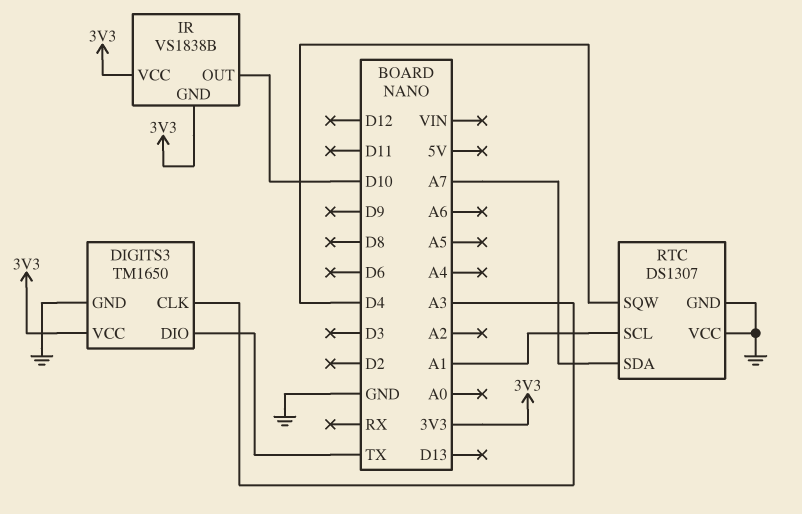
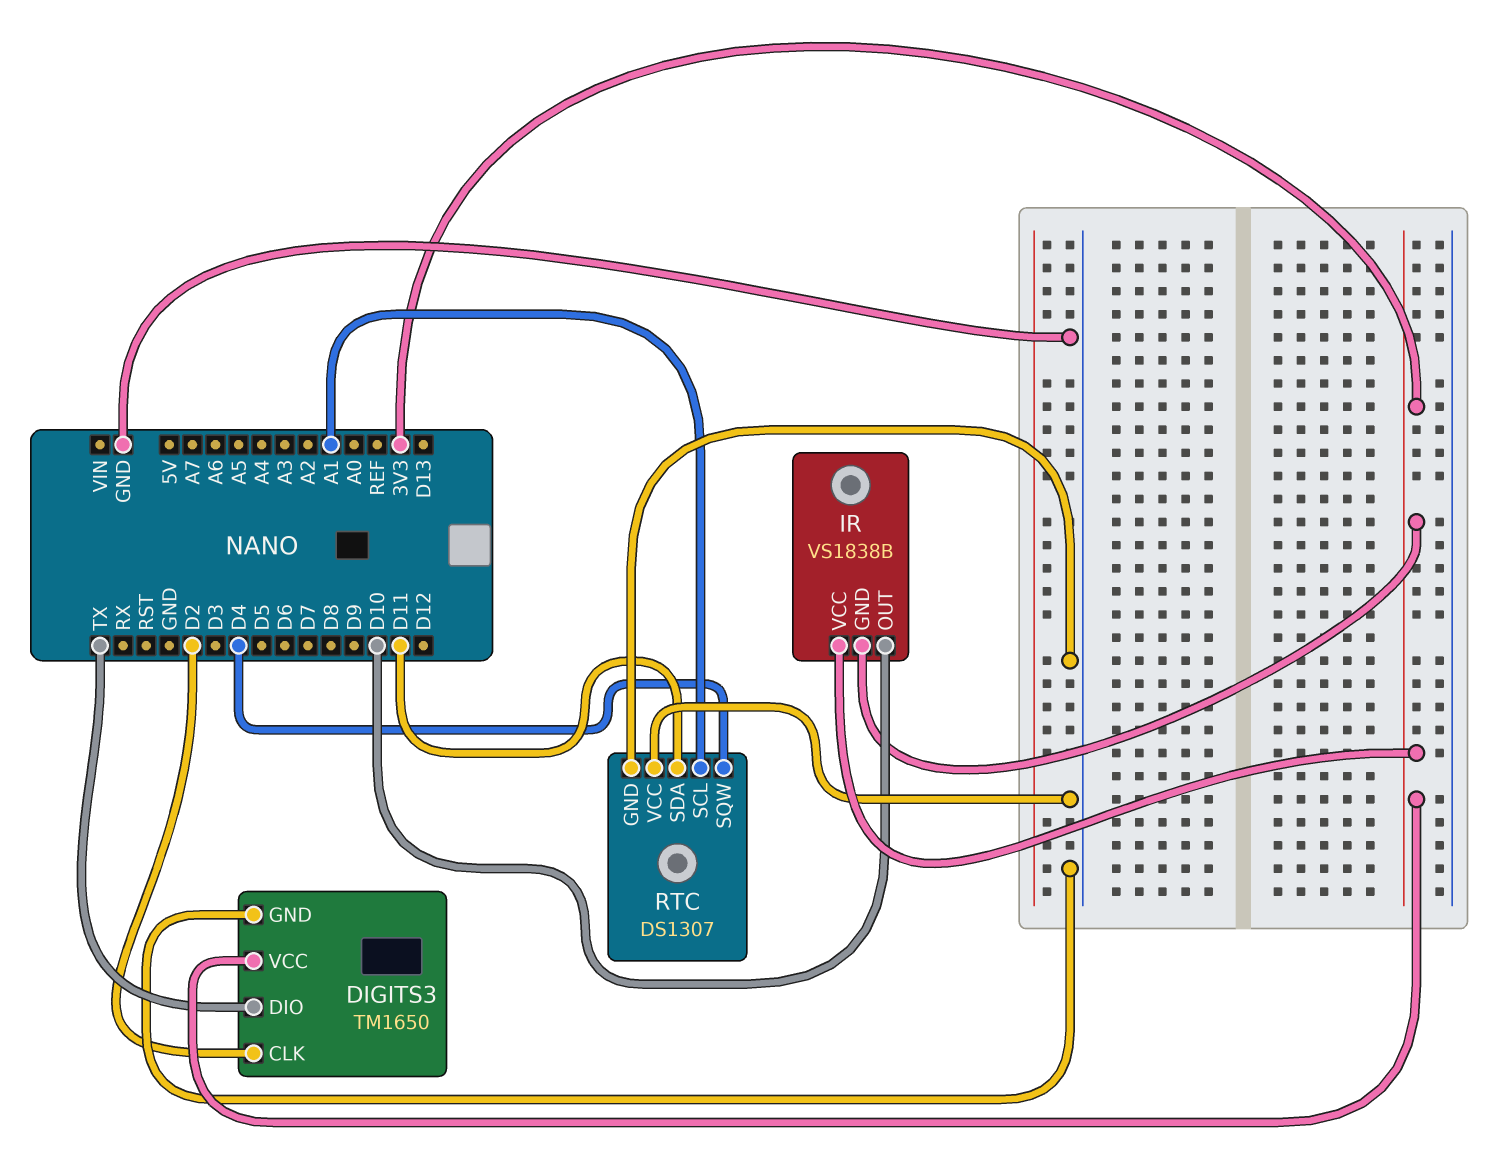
DIGITS3 pin CLK: A3 -> D2
RTC pin SDA: A7 -> D11

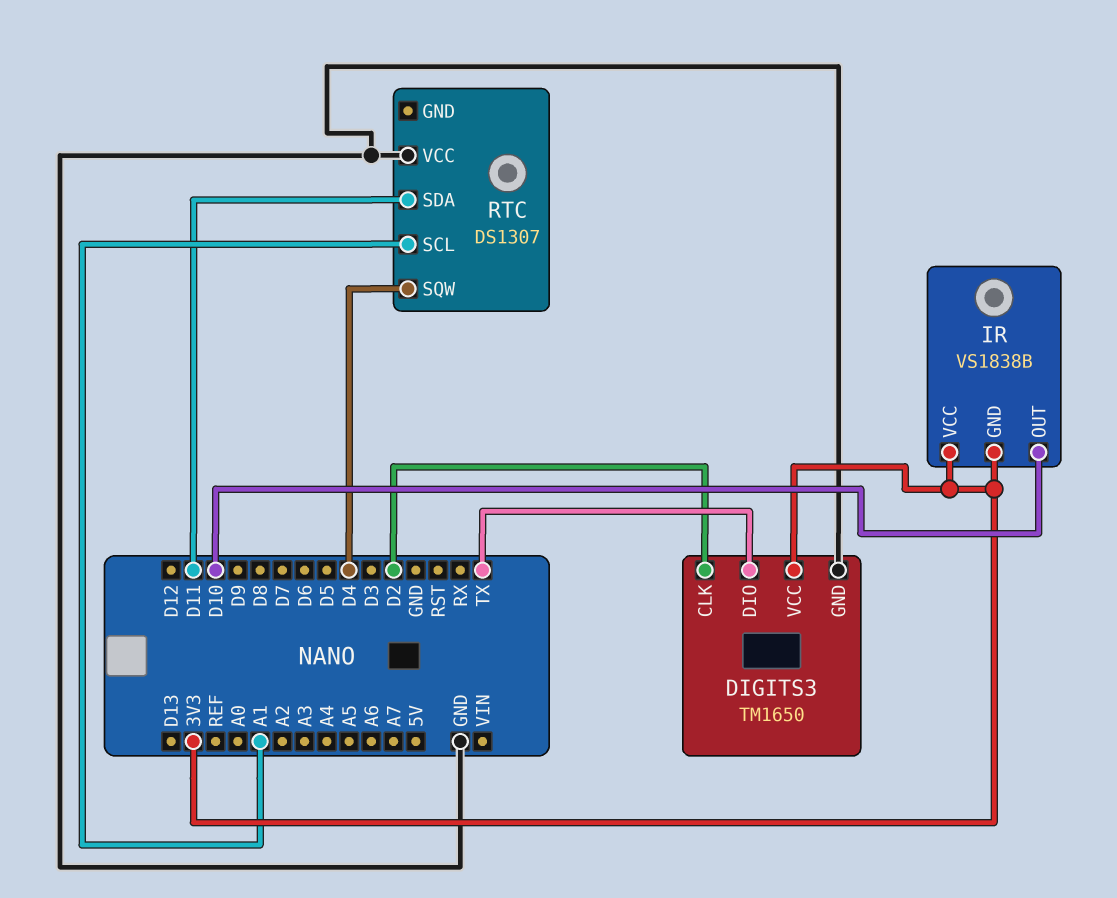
RTC pin GND: GND -> none

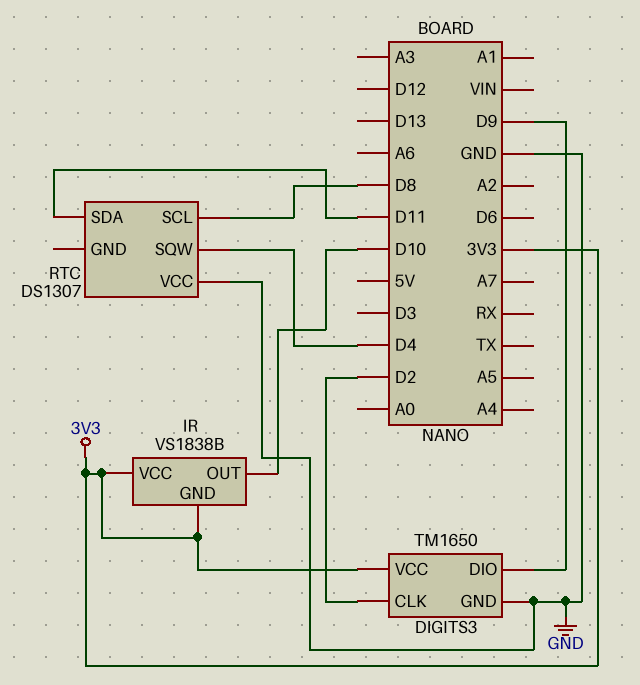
DIGITS3 pin DIO: TX -> D9
RTC pin SCL: A1 -> D8

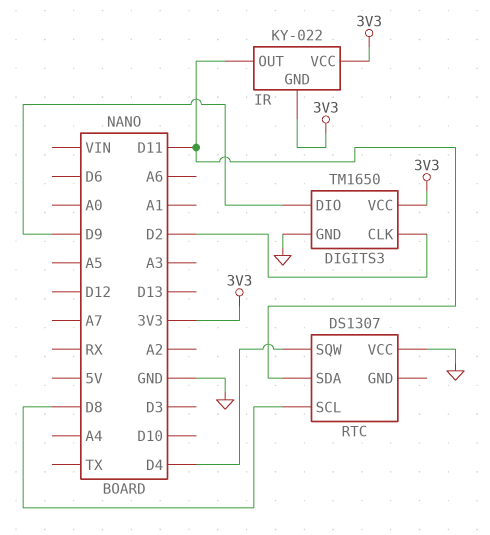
IR: VS1838B -> KY-022
IR pin OUT: D10 -> D11

